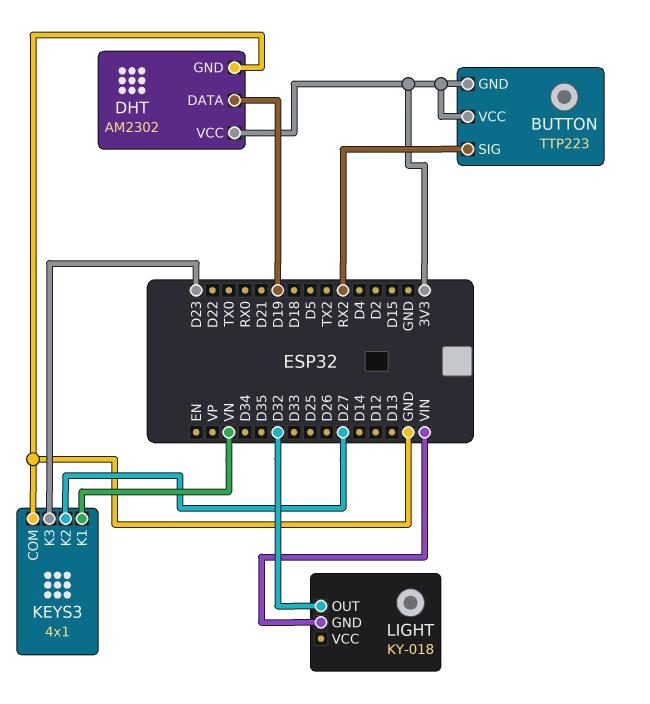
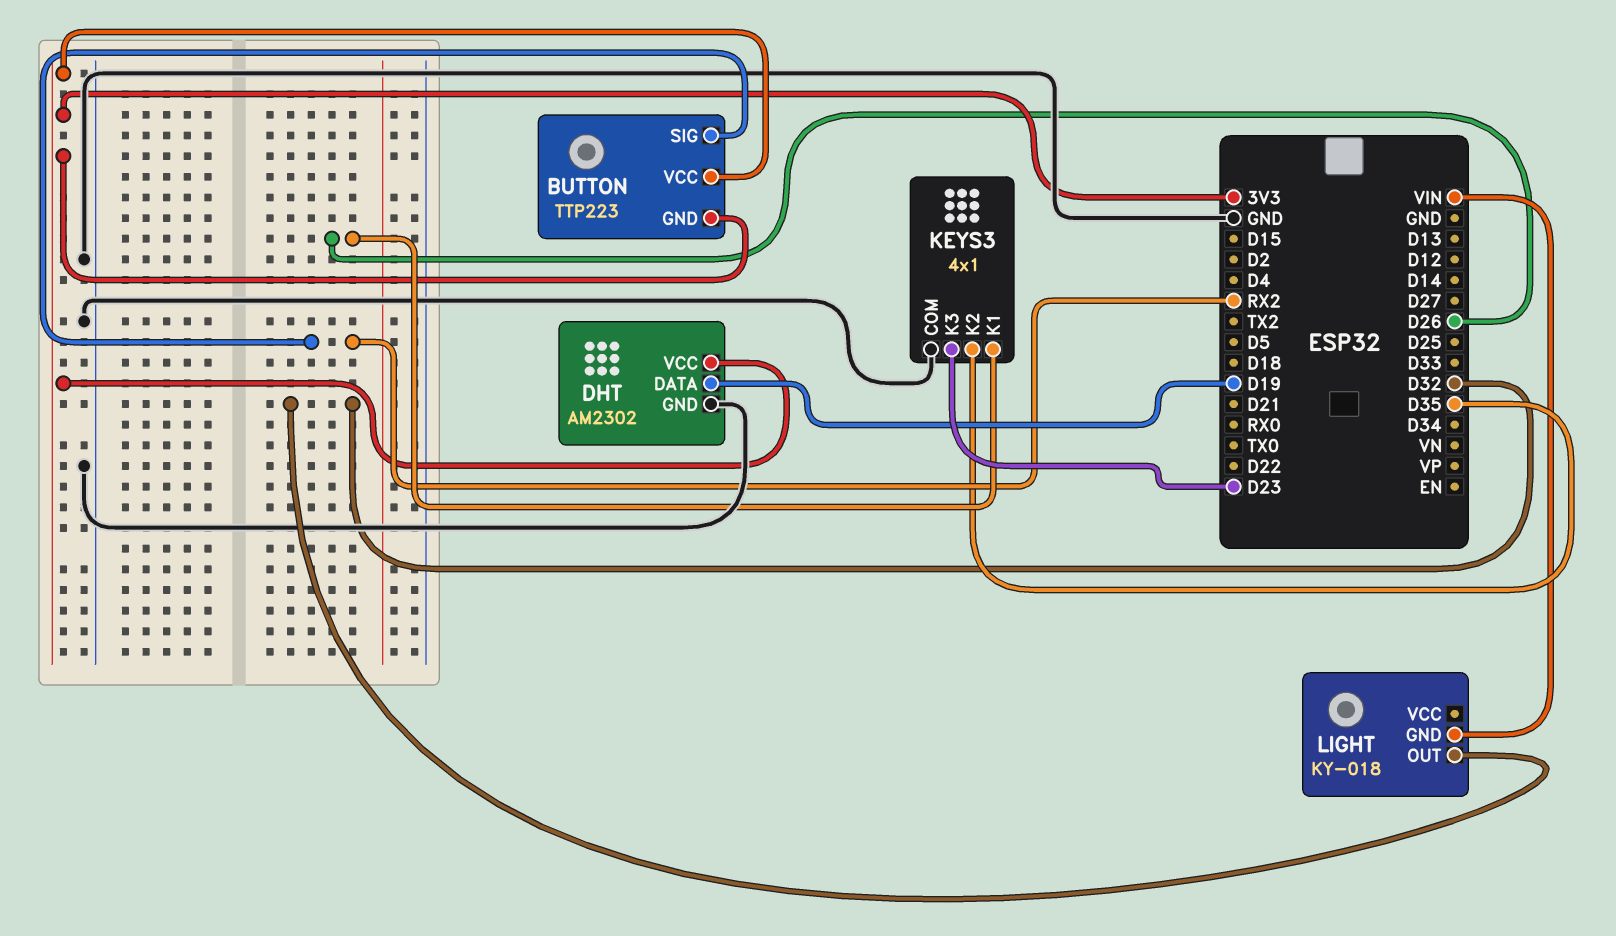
KEYS3 pin K1: VN -> D26
KEYS3 pin K2: D27 -> D35

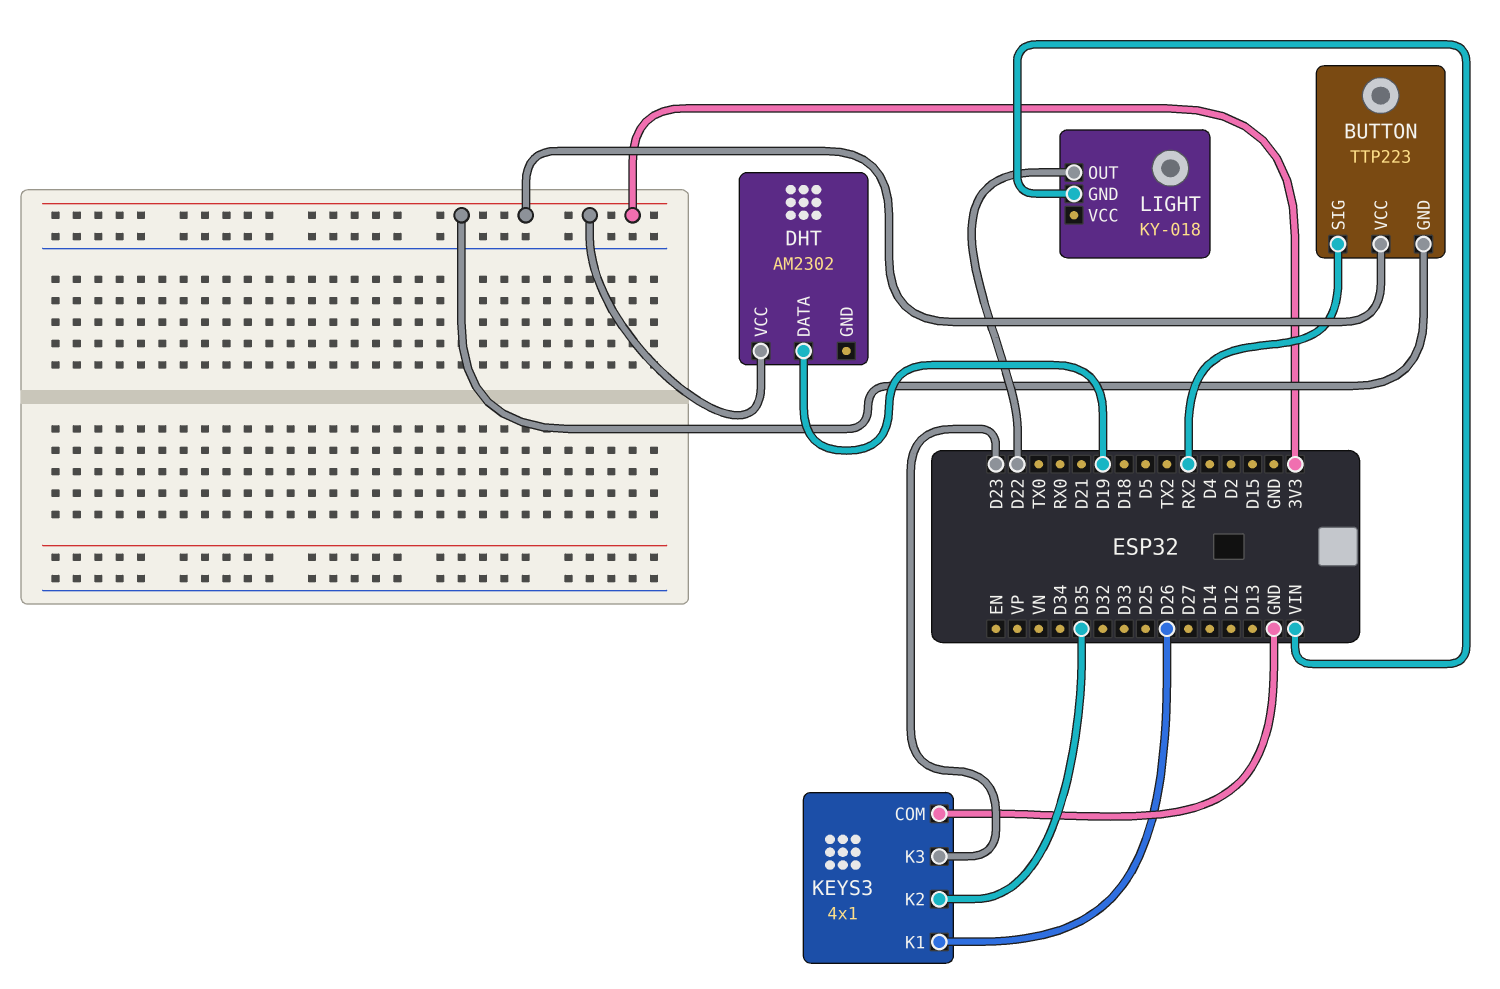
DHT pin GND: GND -> none
LIGHT pin OUT: D32 -> D22

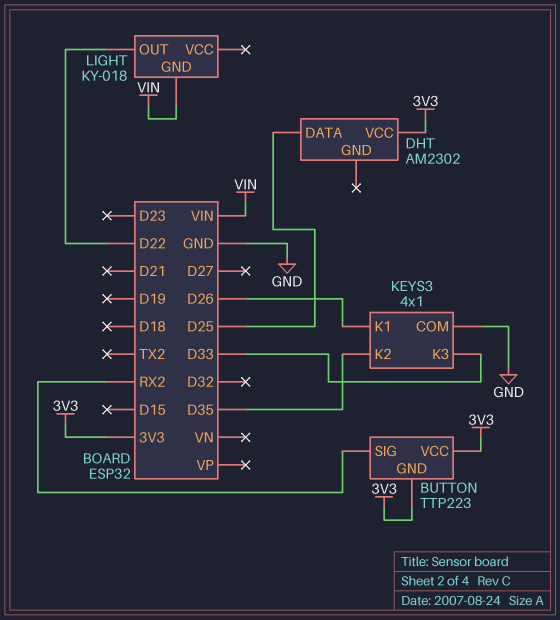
DHT pin DATA: D19 -> D25
KEYS3 pin K3: D23 -> D33

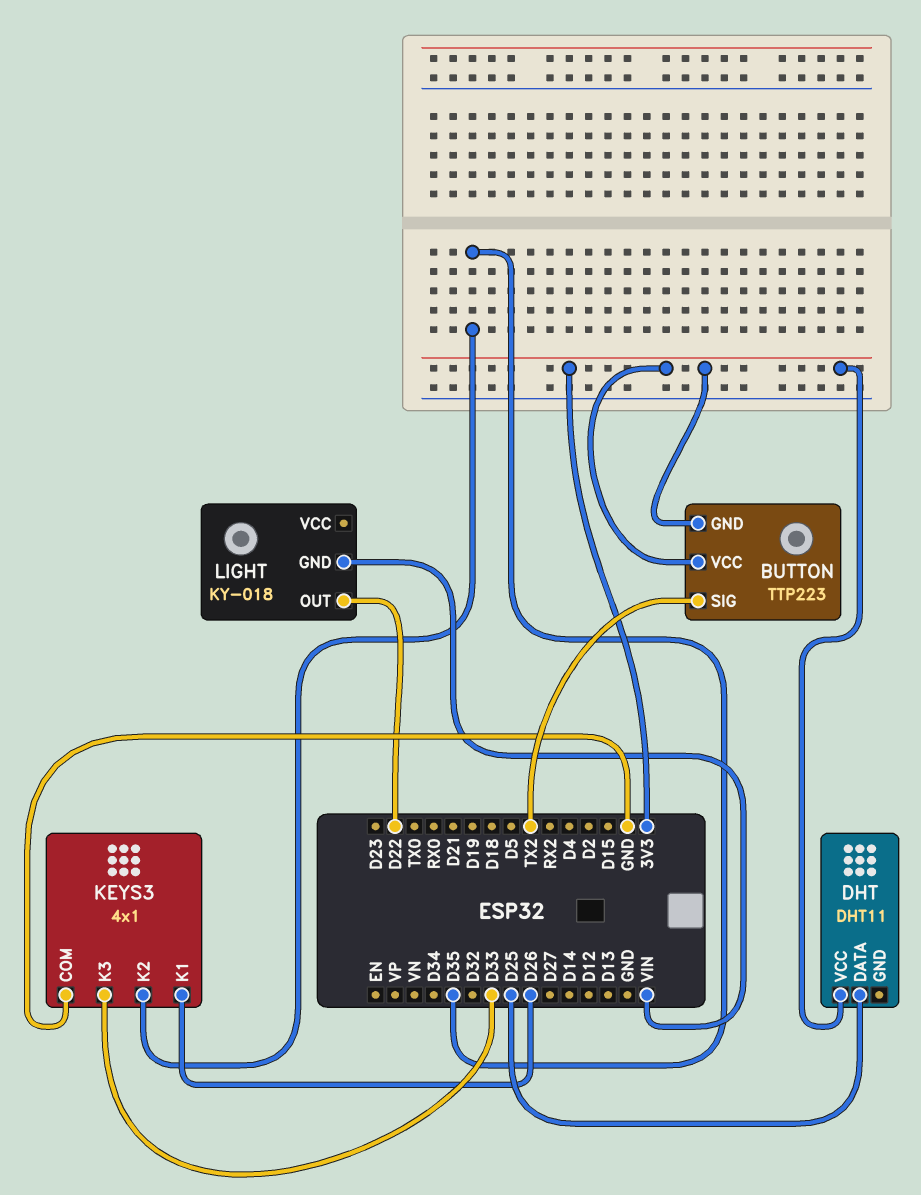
BUTTON pin SIG: RX2 -> TX2
DHT: AM2302 -> DHT11

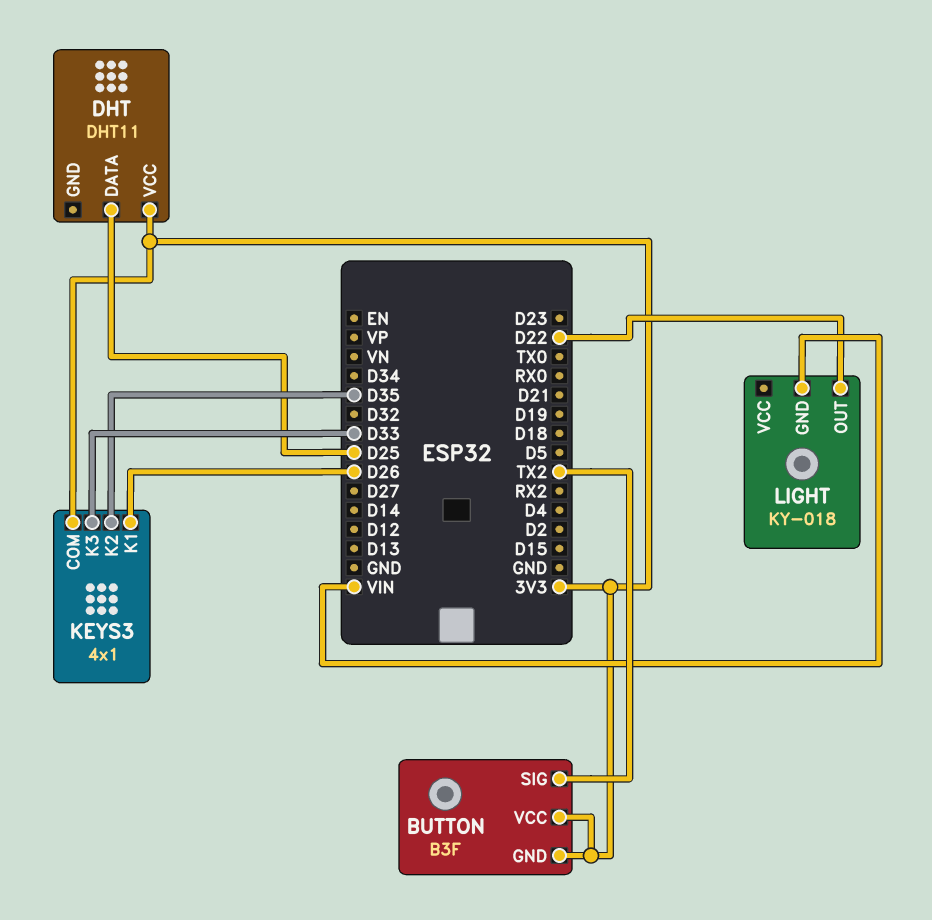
BUTTON: TTP223 -> B3F
KEYS3 pin COM: GND -> 3V3

